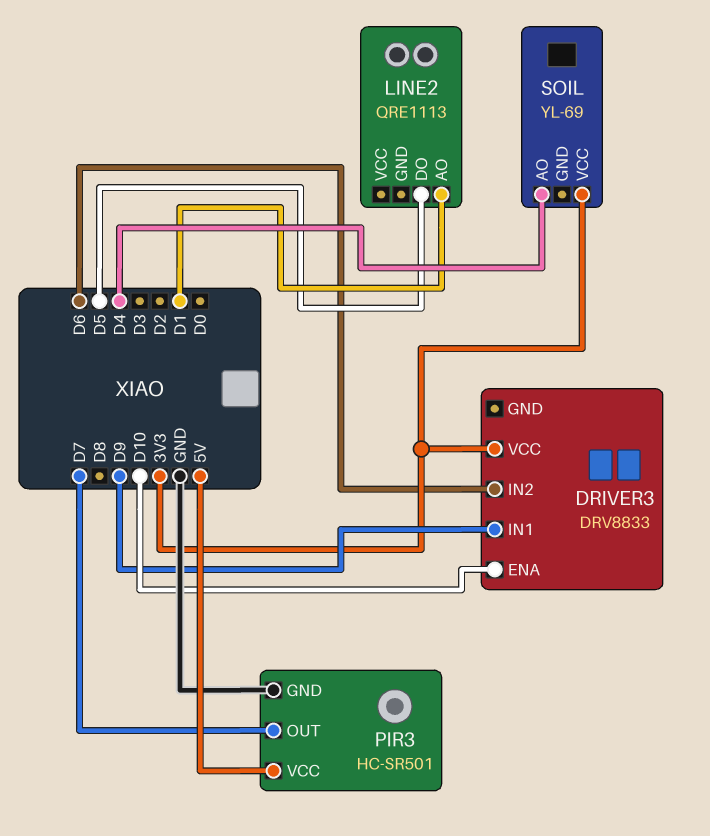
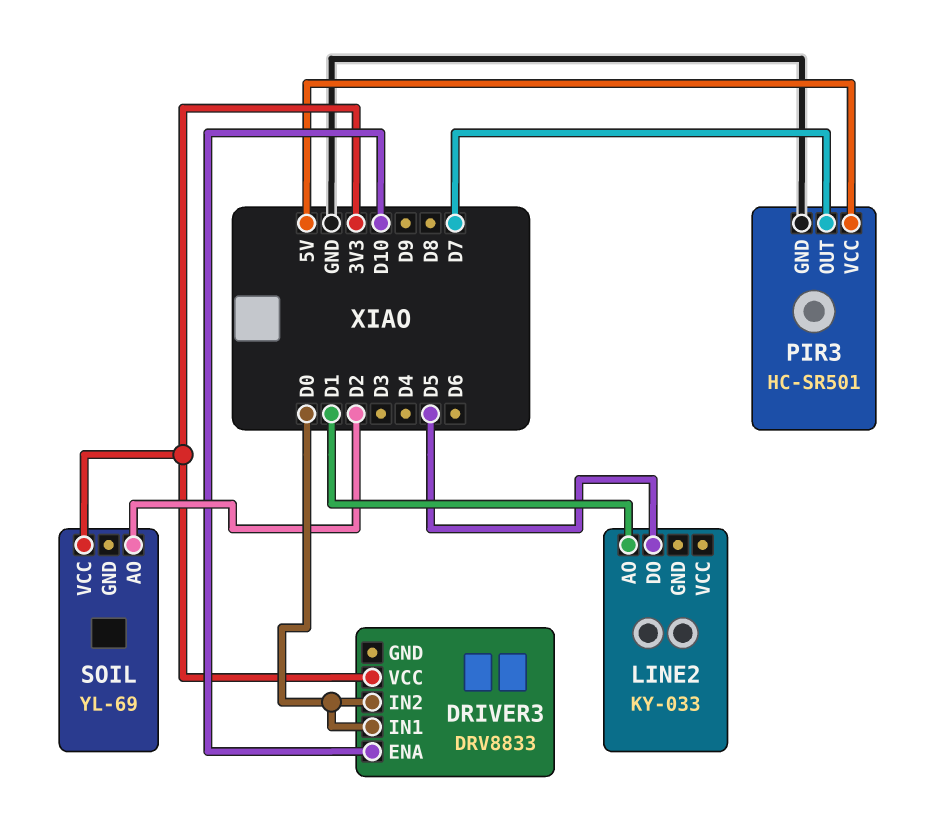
DRIVER3 pin IN1: D9 -> D0
DRIVER3 pin IN2: D6 -> D0
LINE2: QRE1113 -> KY-033
SOIL pin AO: D4 -> D2

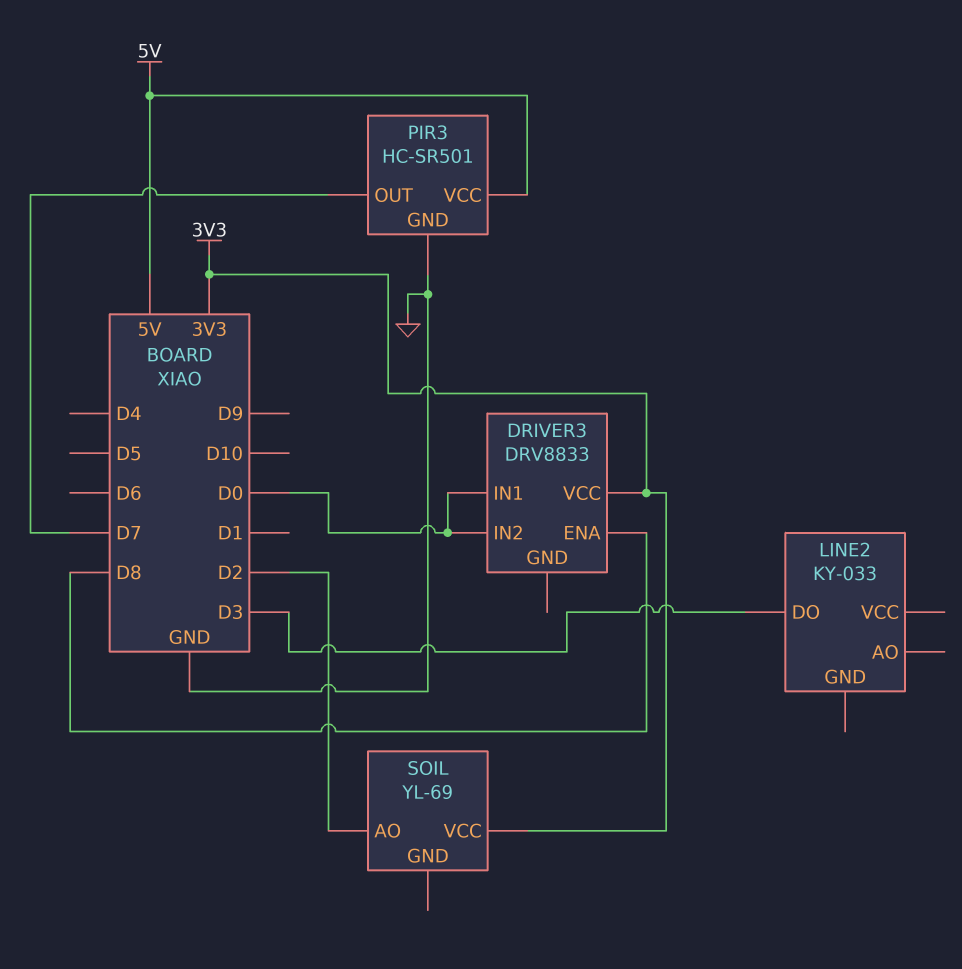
DRIVER3 pin ENA: D10 -> D8
LINE2 pin AO: D1 -> none
LINE2 pin DO: D5 -> D3

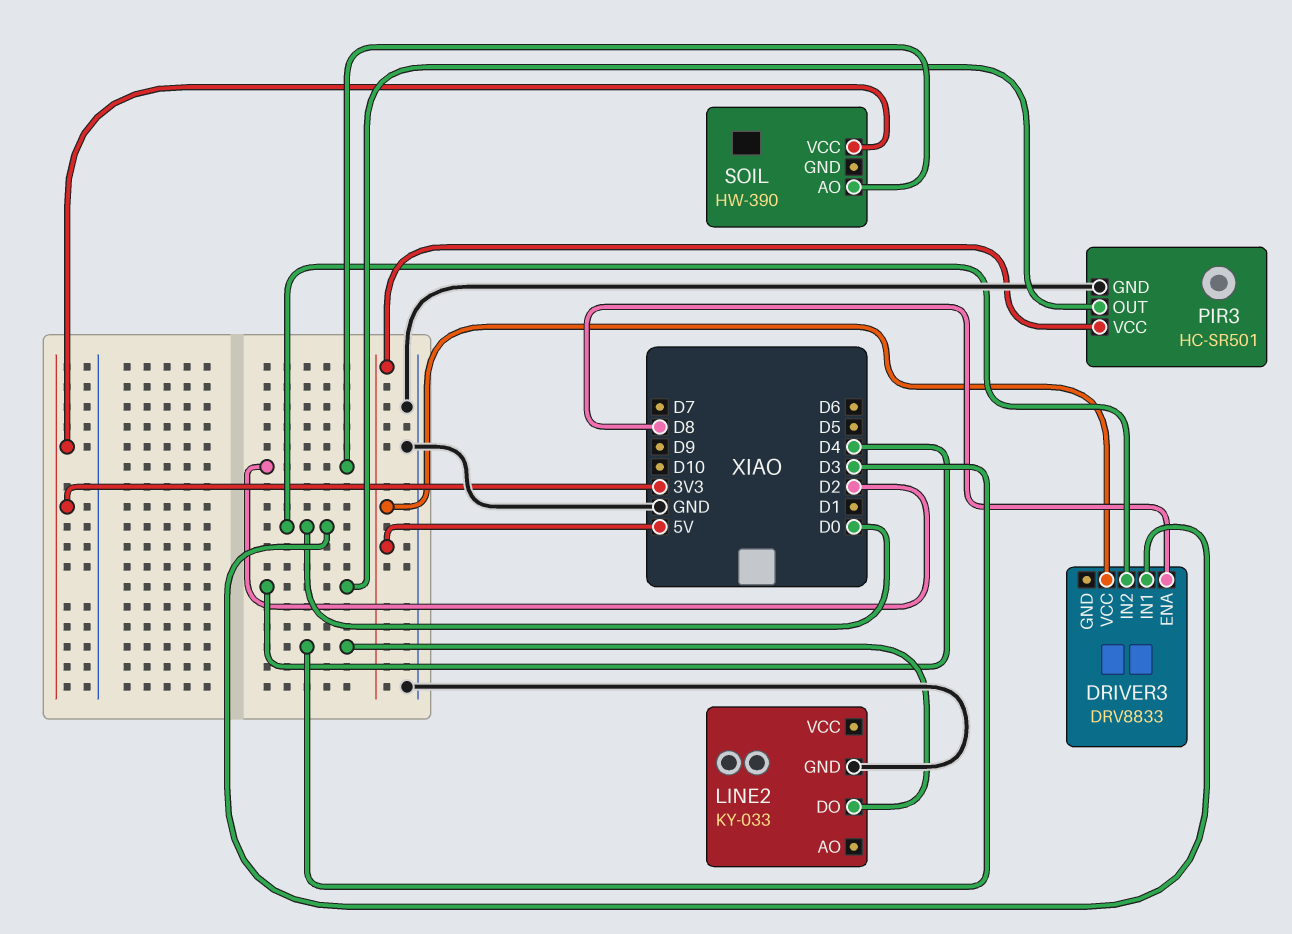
DRIVER3 pin VCC: 3V3 -> 5V
LINE2 pin GND: none -> GND
PIR3 pin OUT: D7 -> D4
SOIL: YL-69 -> HW-390

